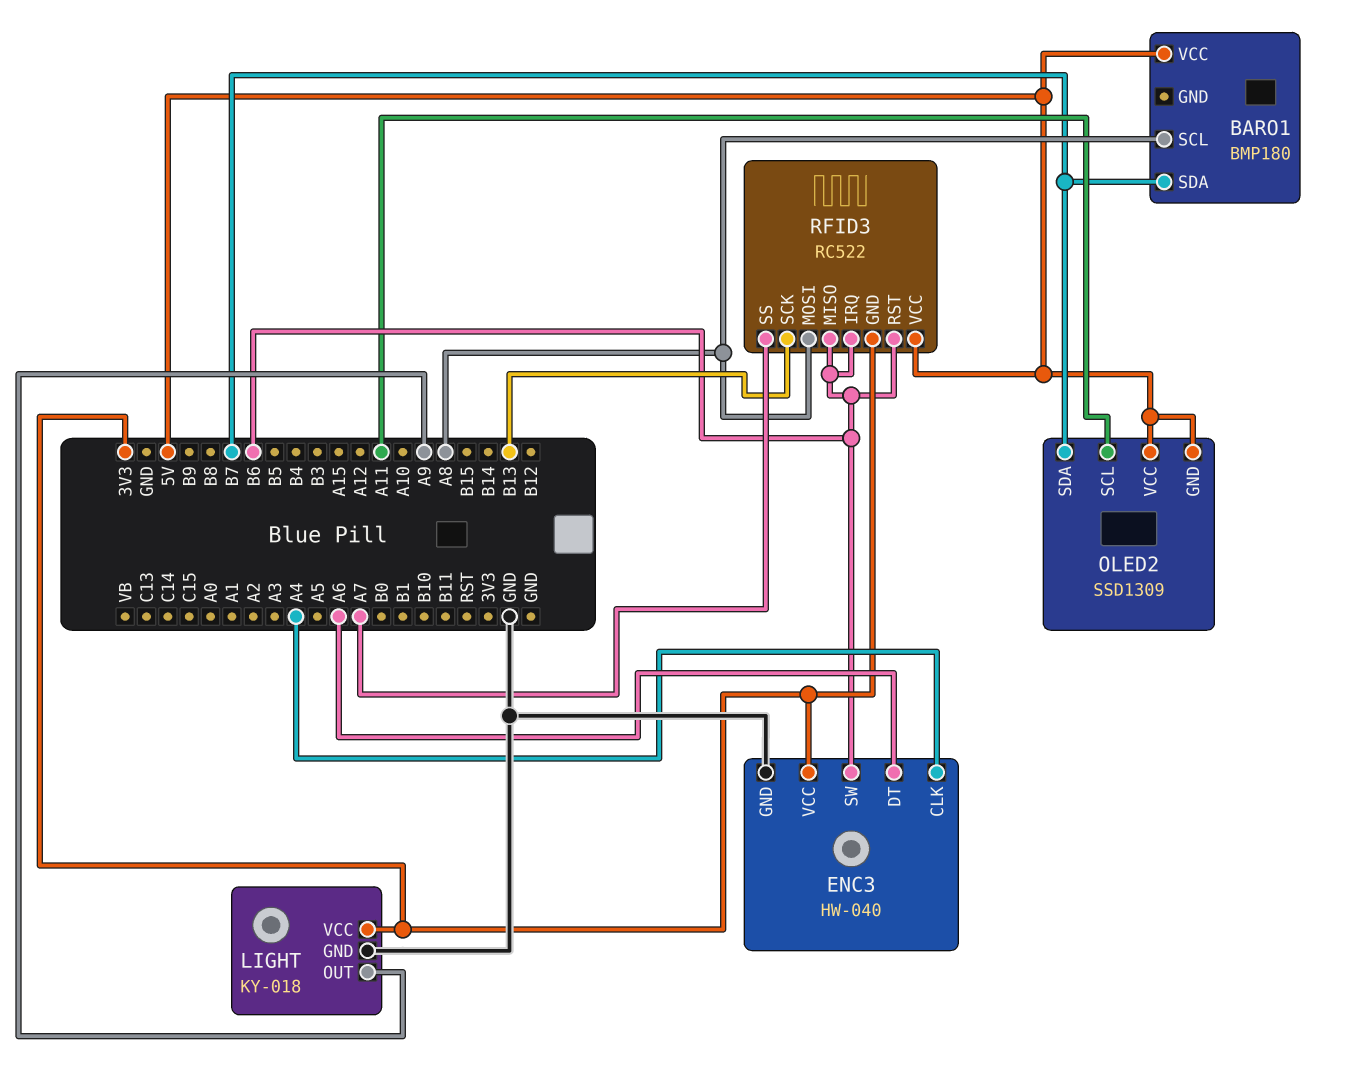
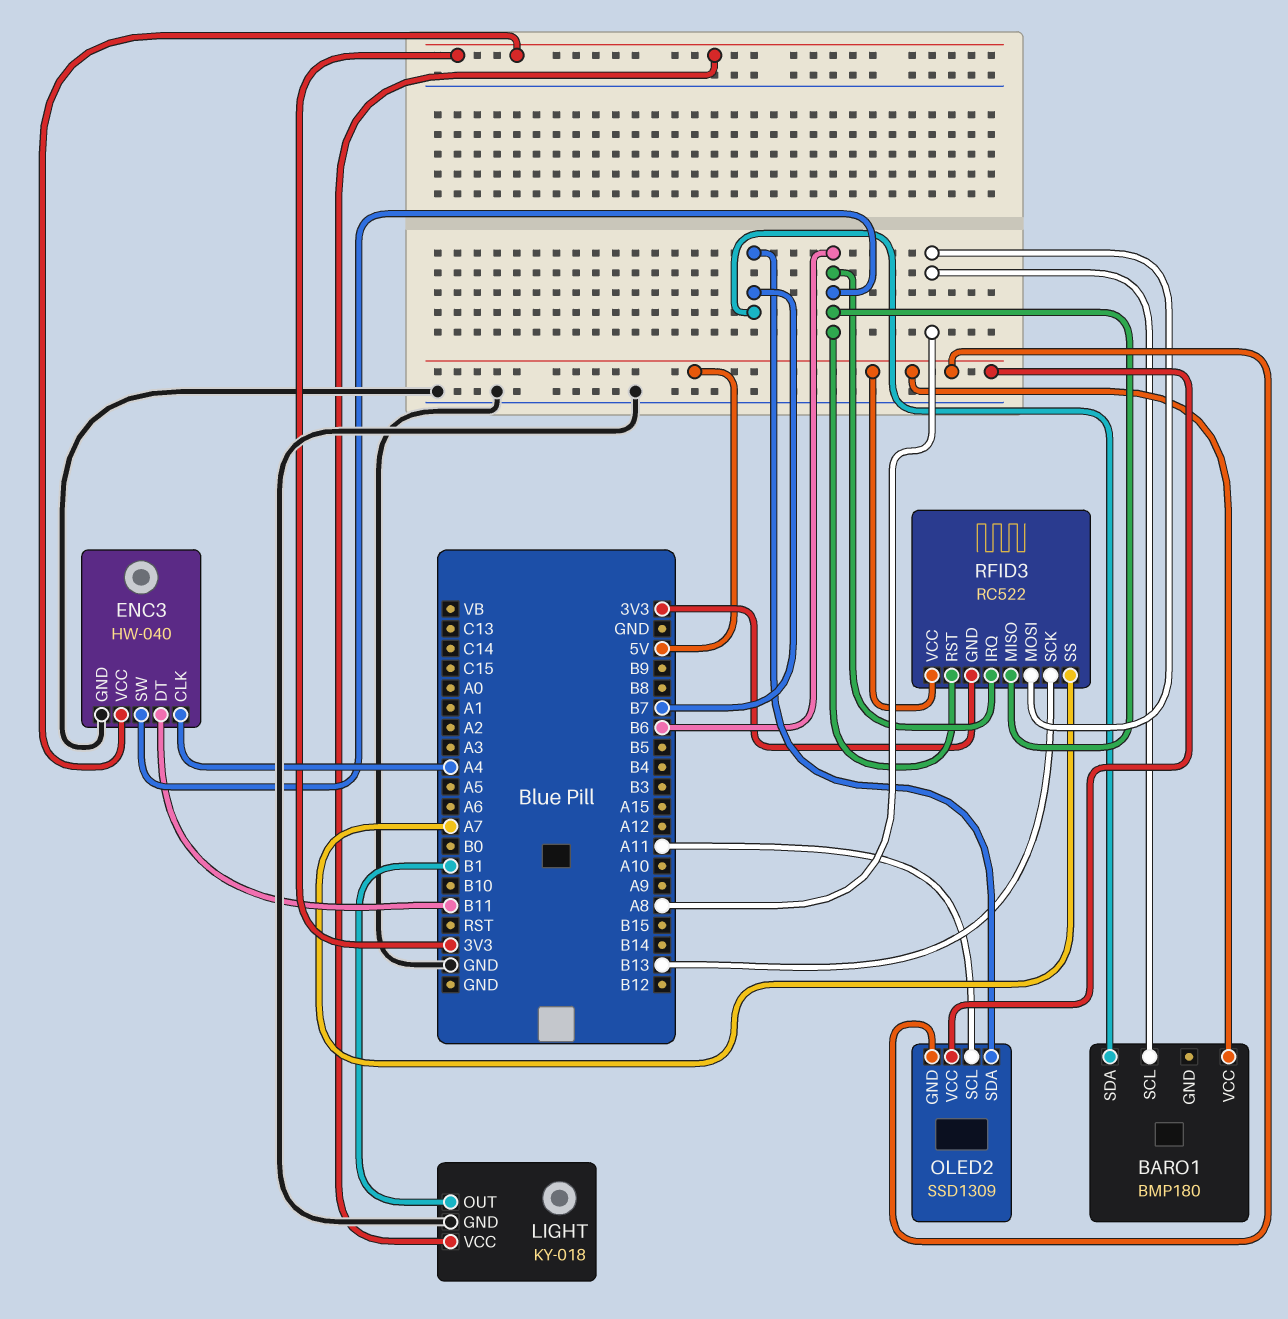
ENC3 pin DT: A6 -> B11
LIGHT pin OUT: A9 -> B1

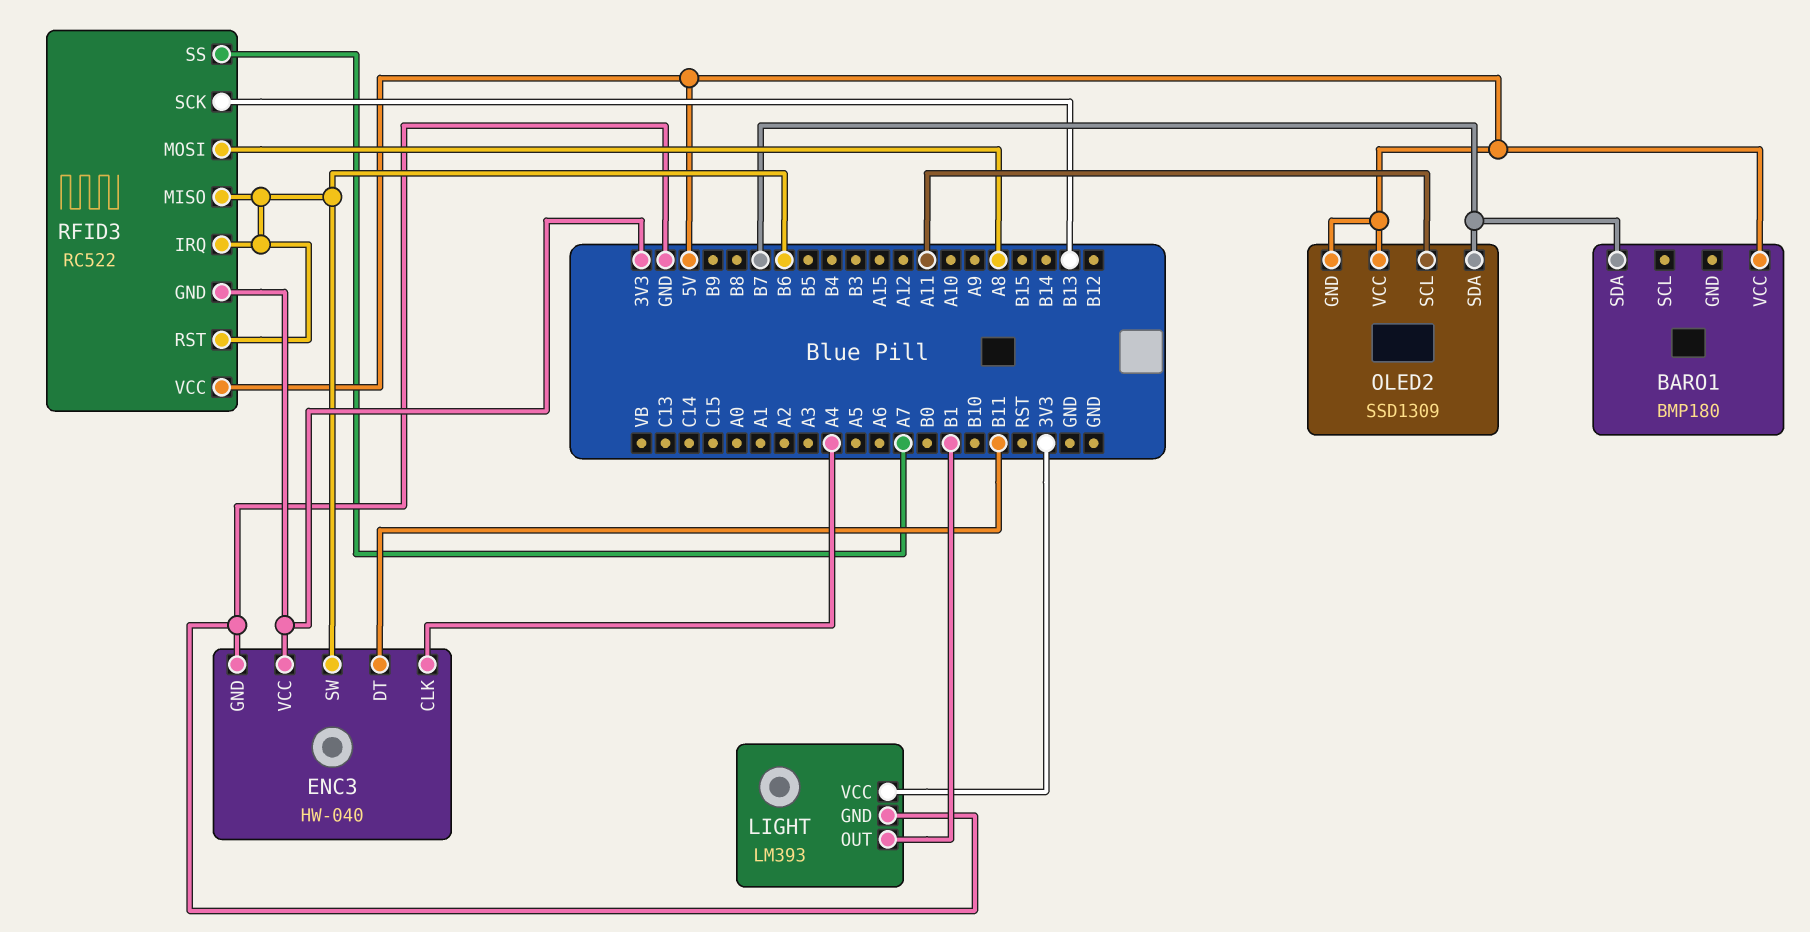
BARO1 pin SCL: A8 -> none
LIGHT: KY-018 -> LM393

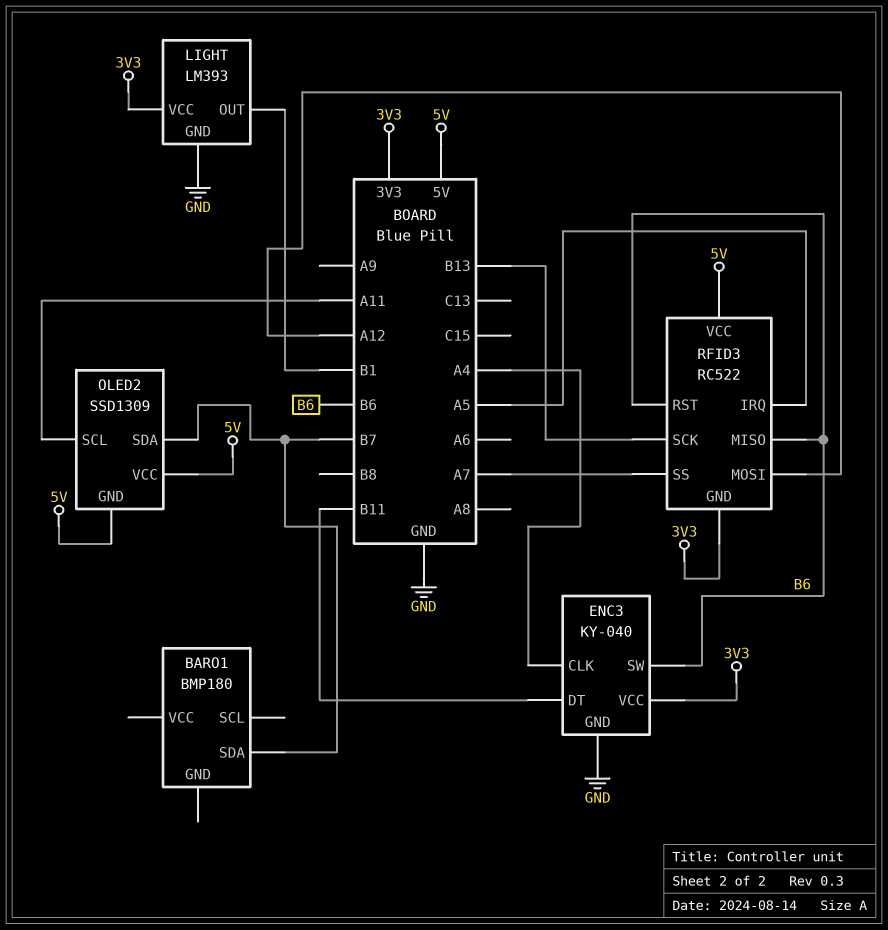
BARO1 pin VCC: 5V -> none
ENC3: HW-040 -> KY-040
RFID3 pin IRQ: B6 -> A5
RFID3 pin MOSI: A8 -> A12

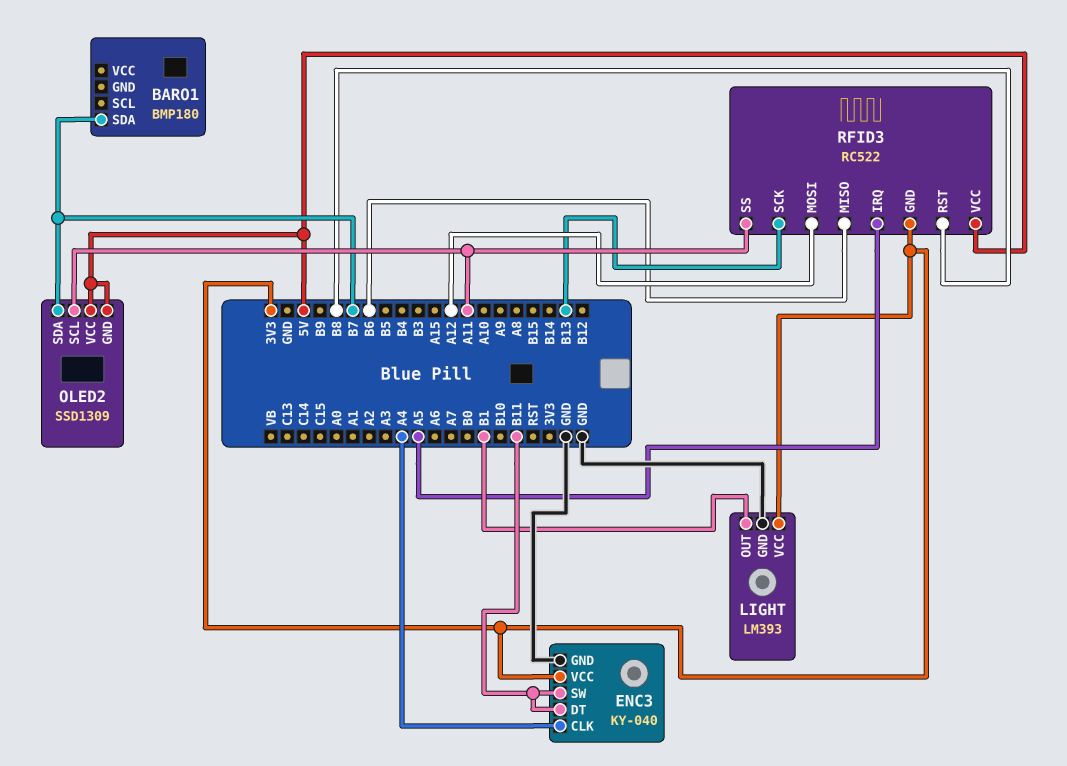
ENC3 pin SW: B6 -> B11
RFID3 pin RST: B6 -> B8
RFID3 pin SS: A7 -> A11

